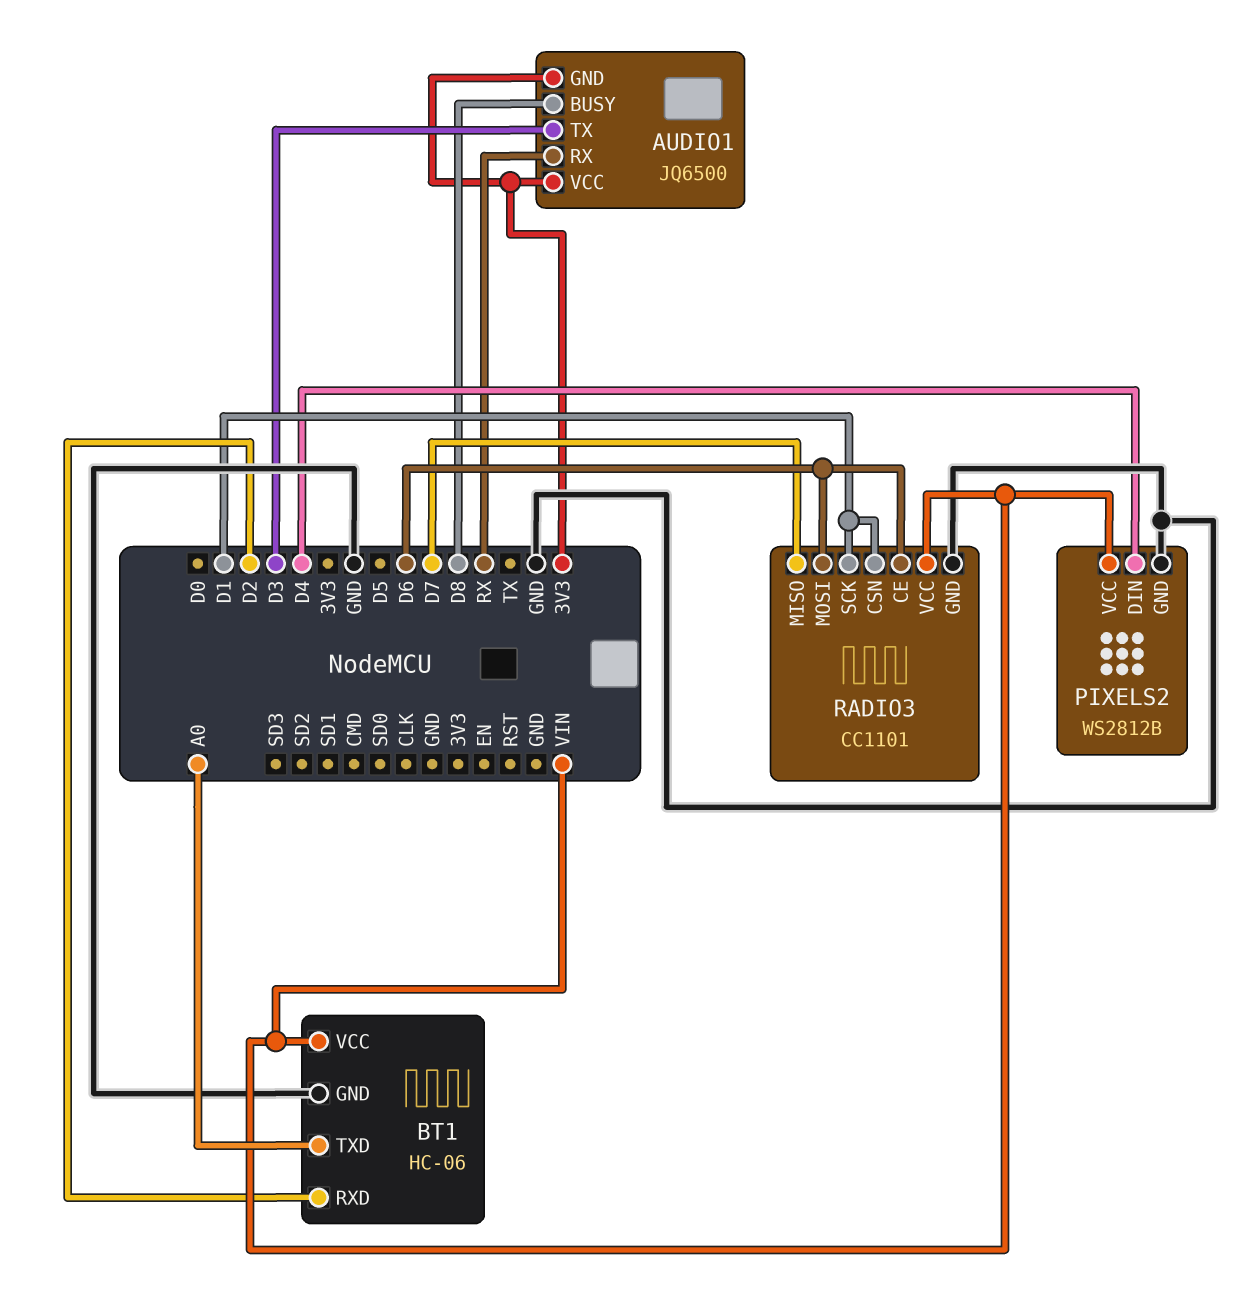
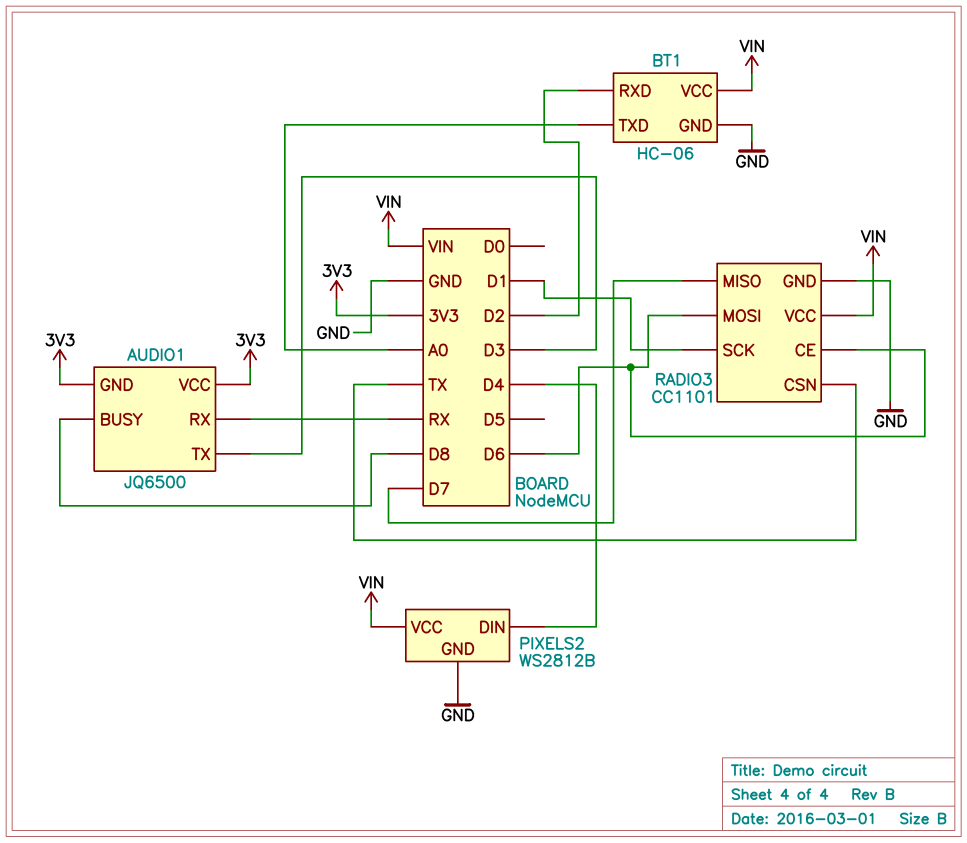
RADIO3 pin CSN: D1 -> TX

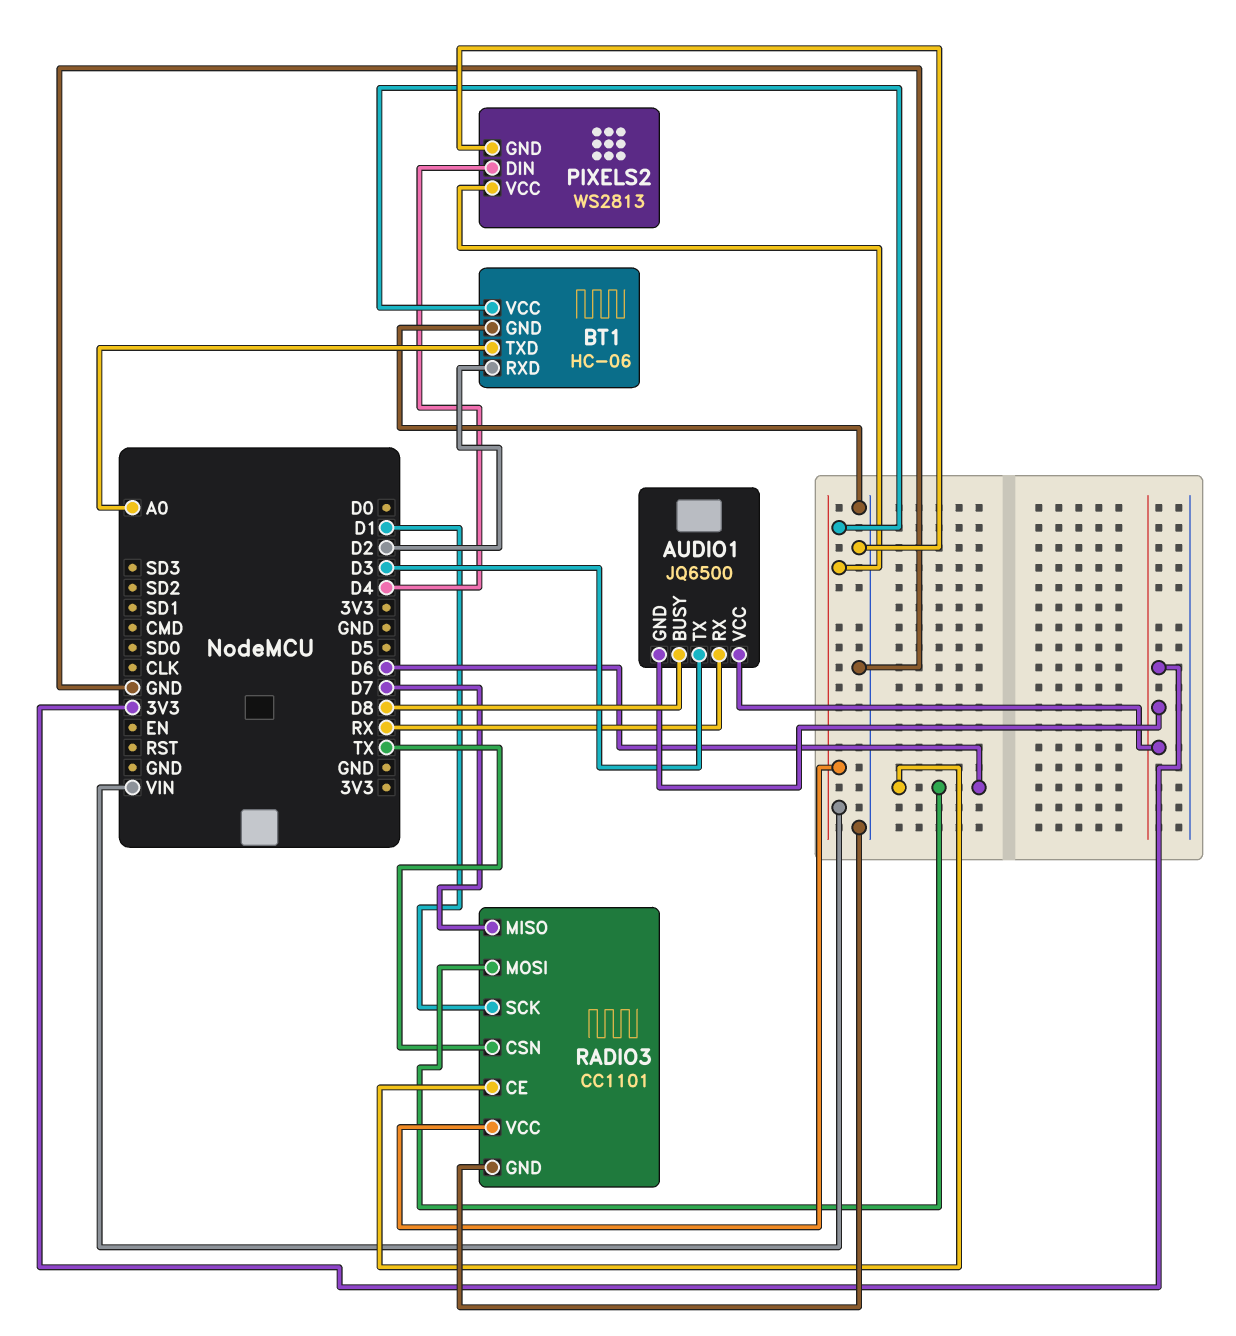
PIXELS2: WS2812B -> WS2813

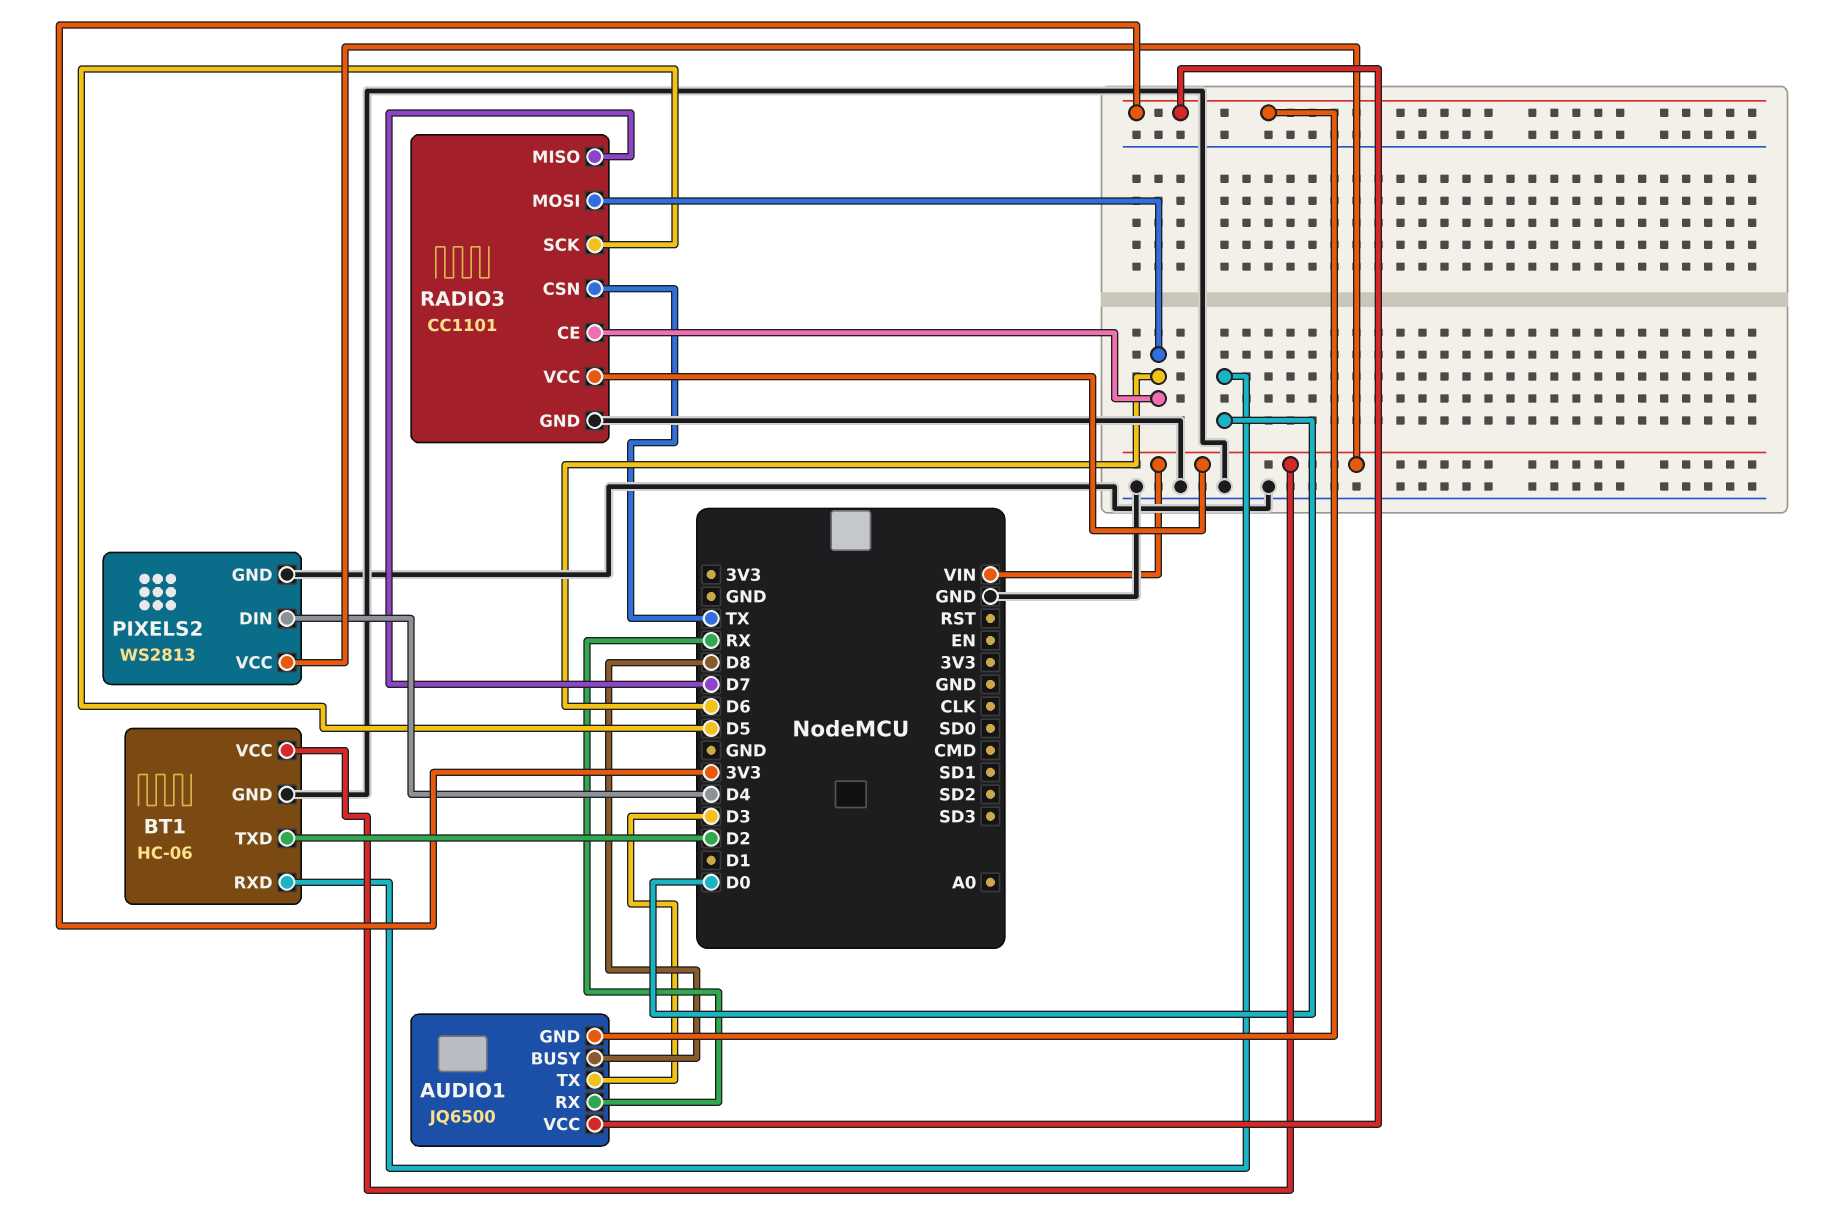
BT1 pin RXD: D2 -> D0
BT1 pin TXD: A0 -> D2
RADIO3 pin SCK: D1 -> D5

